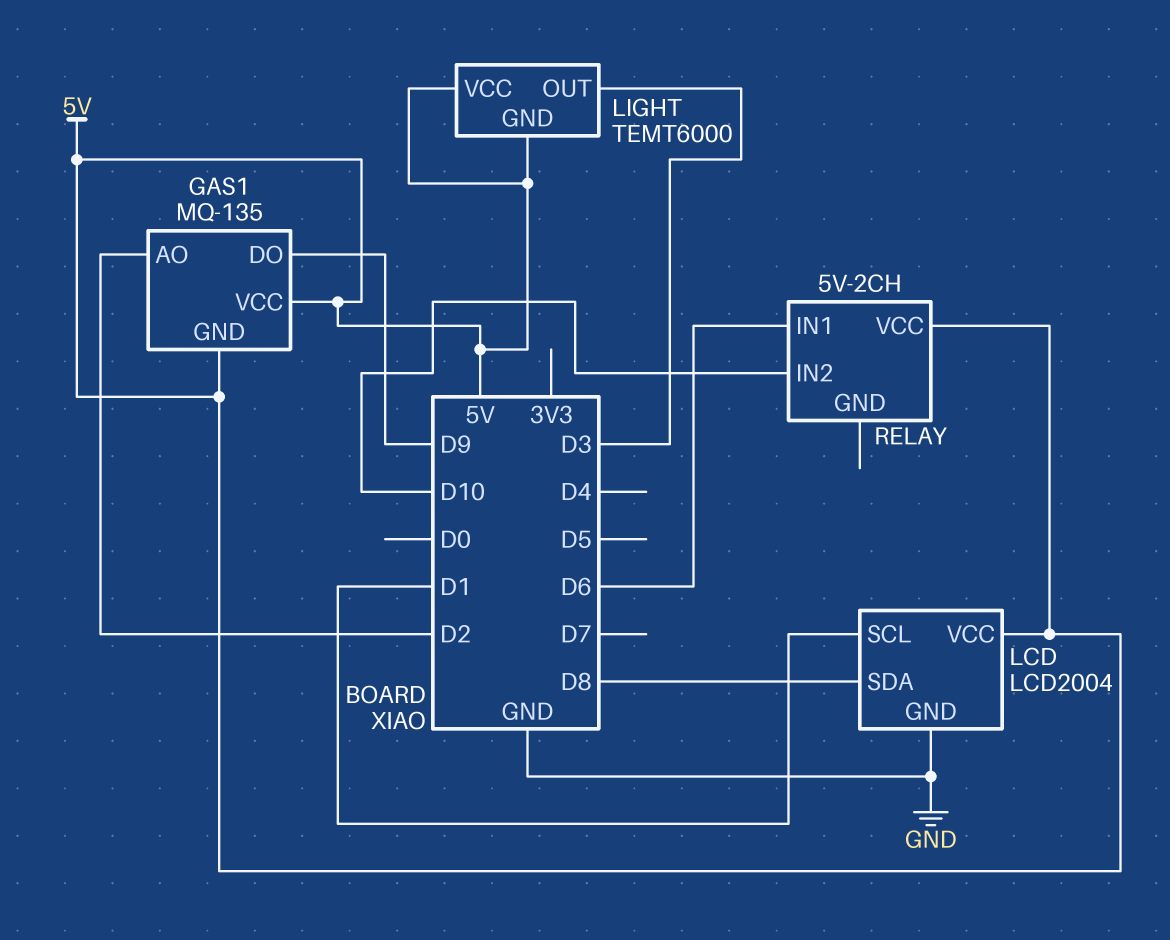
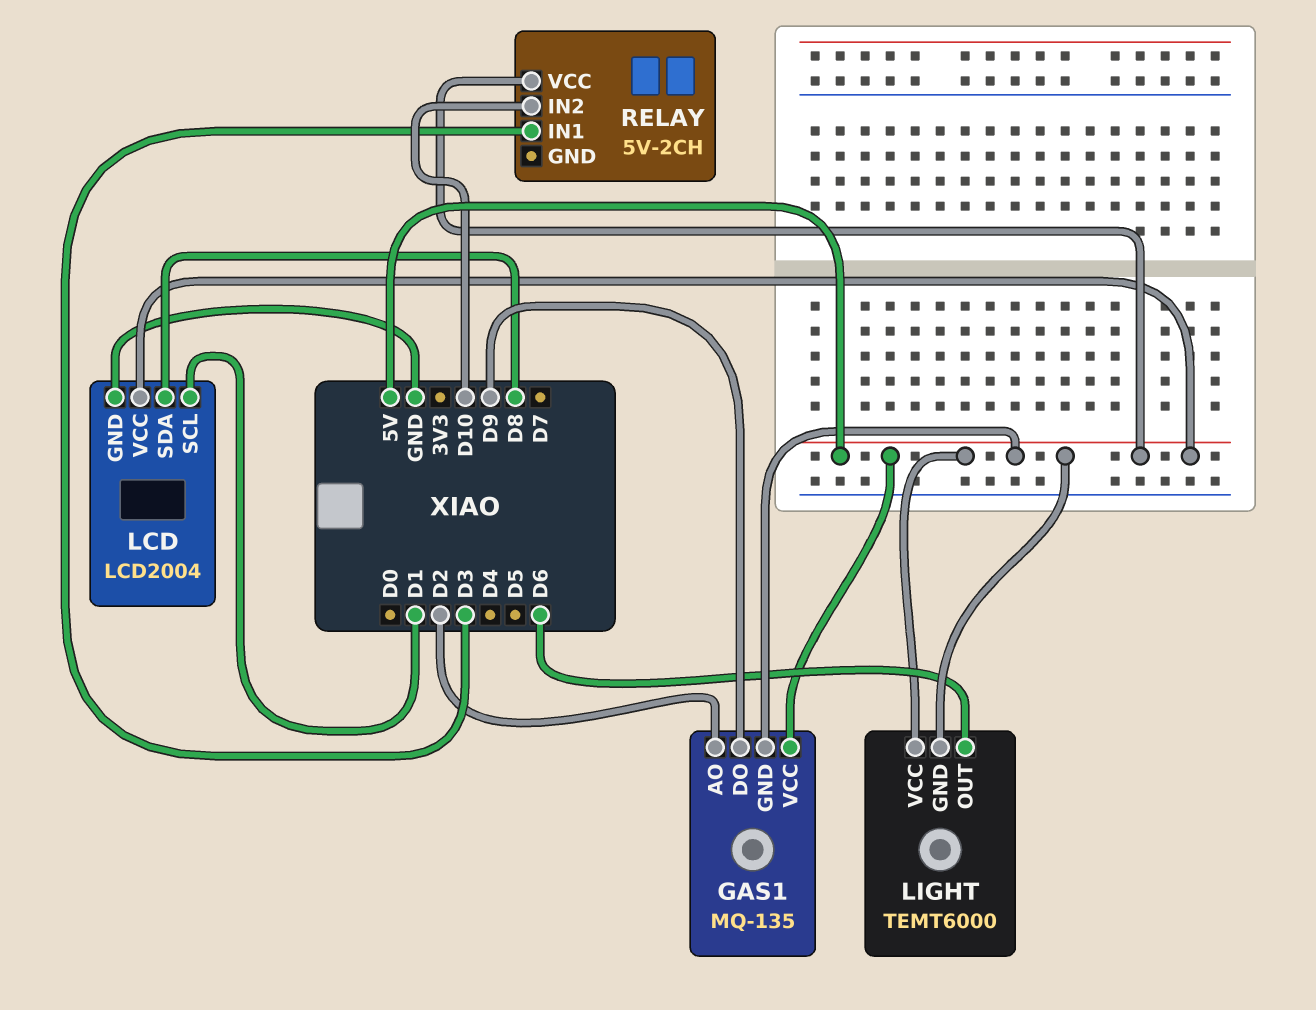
LIGHT pin OUT: D3 -> D6
RELAY pin IN1: D6 -> D3

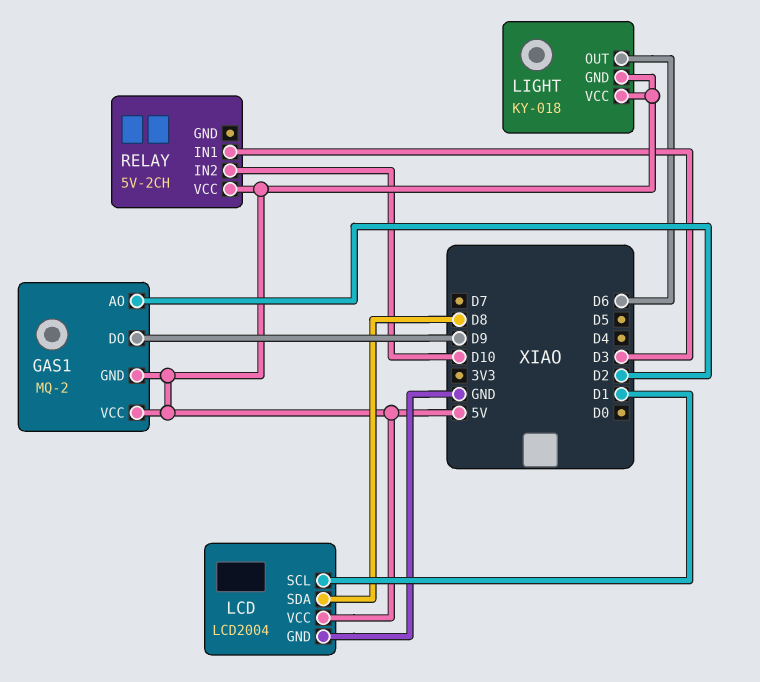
GAS1: MQ-135 -> MQ-2
LIGHT: TEMT6000 -> KY-018

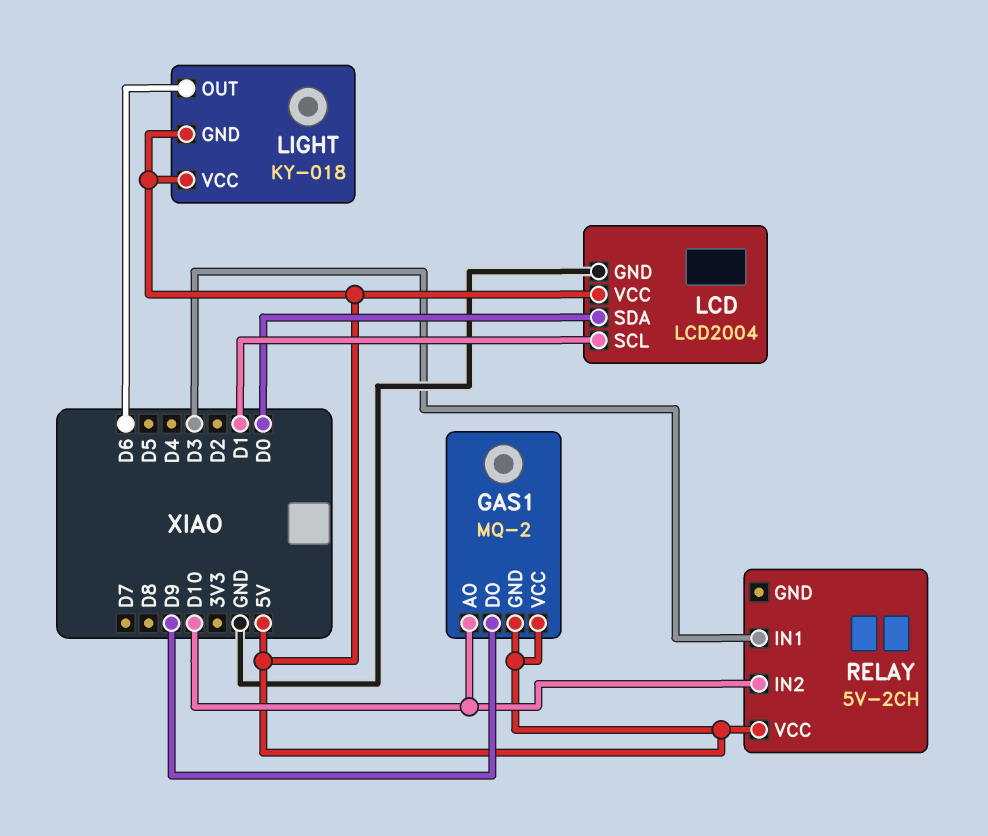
GAS1 pin AO: D2 -> D10
LCD pin SDA: D8 -> D0

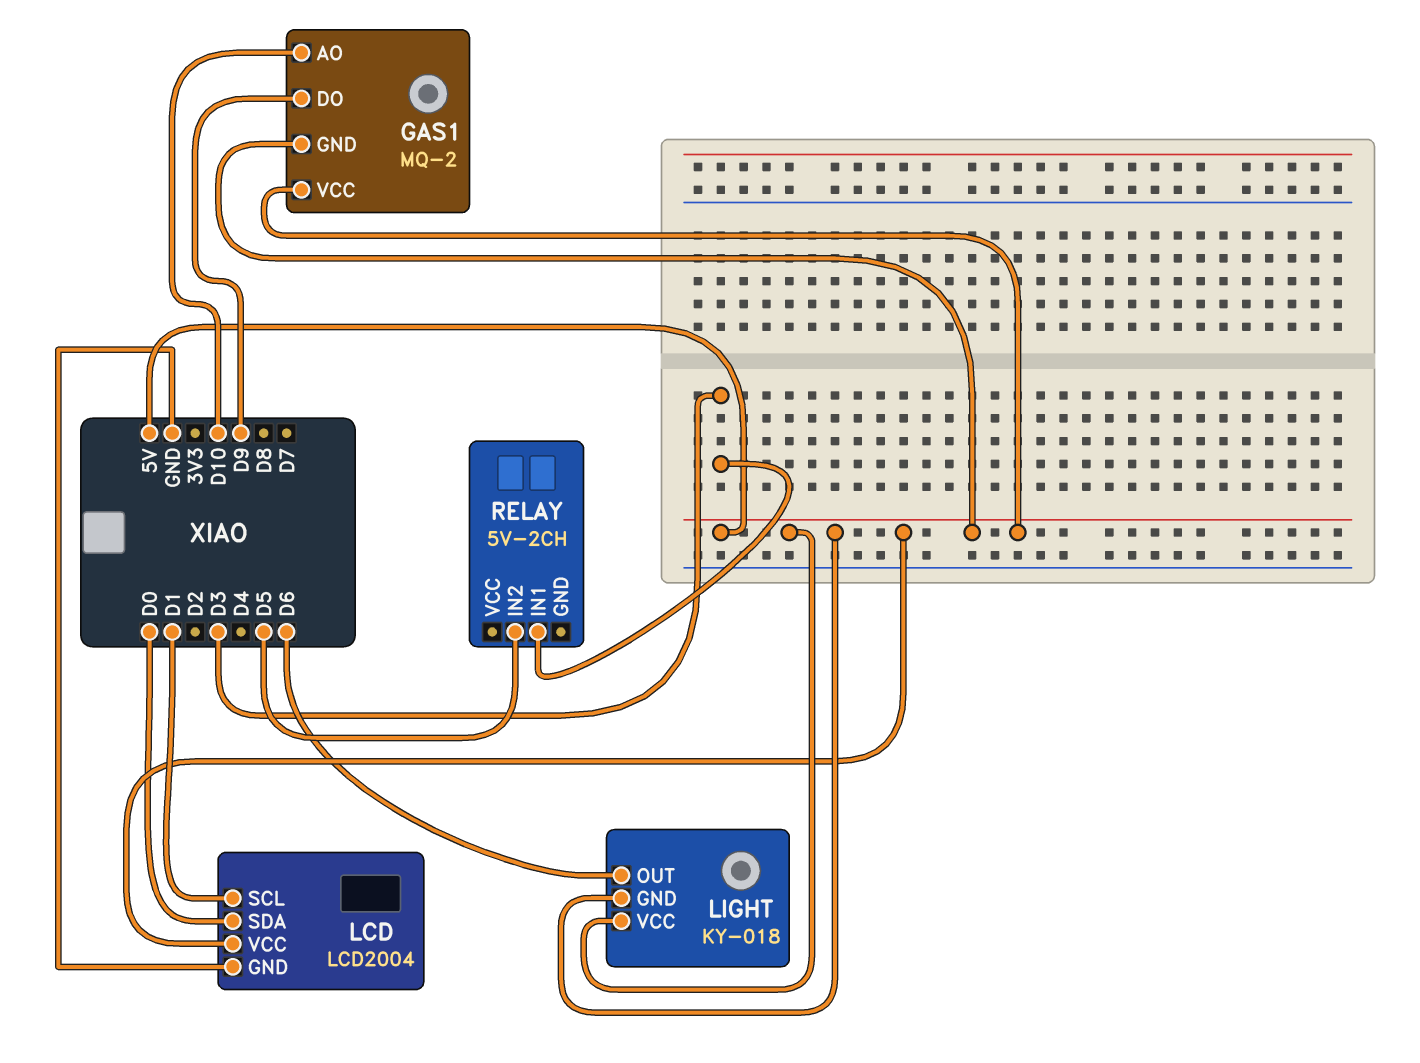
RELAY pin IN2: D10 -> D5
RELAY pin VCC: 5V -> none

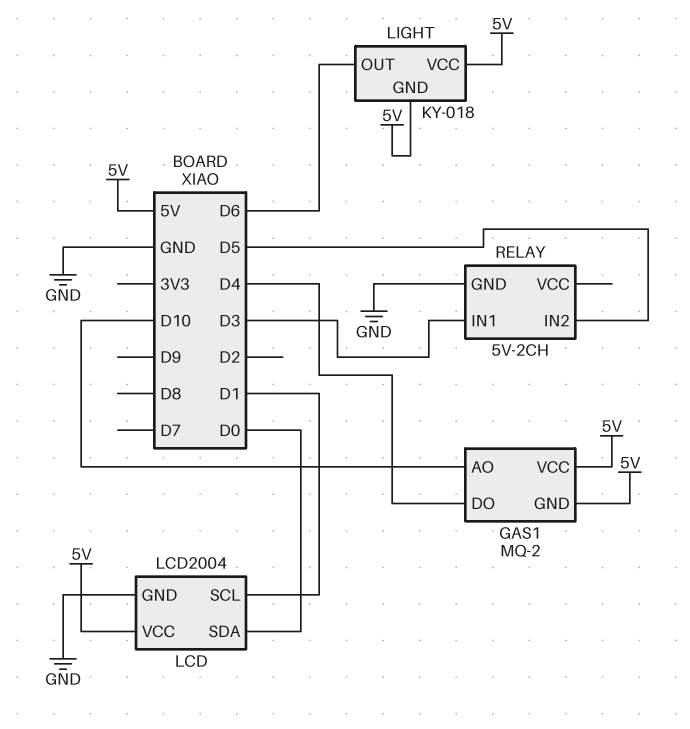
GAS1 pin DO: D9 -> D4
RELAY pin GND: none -> GND

